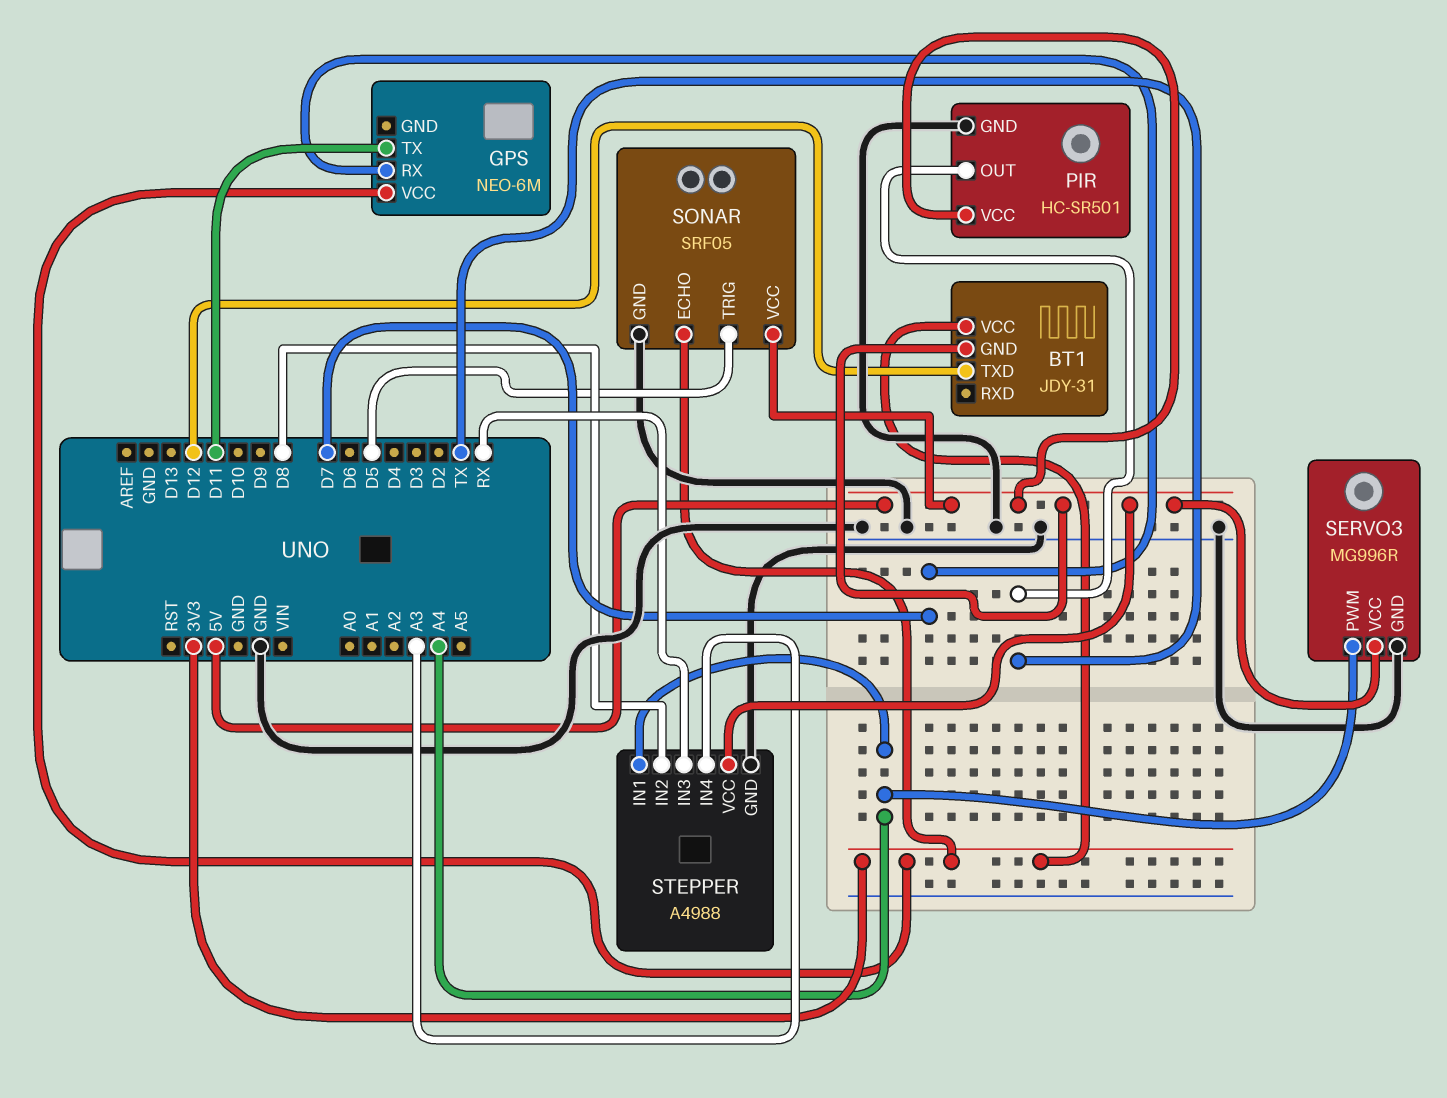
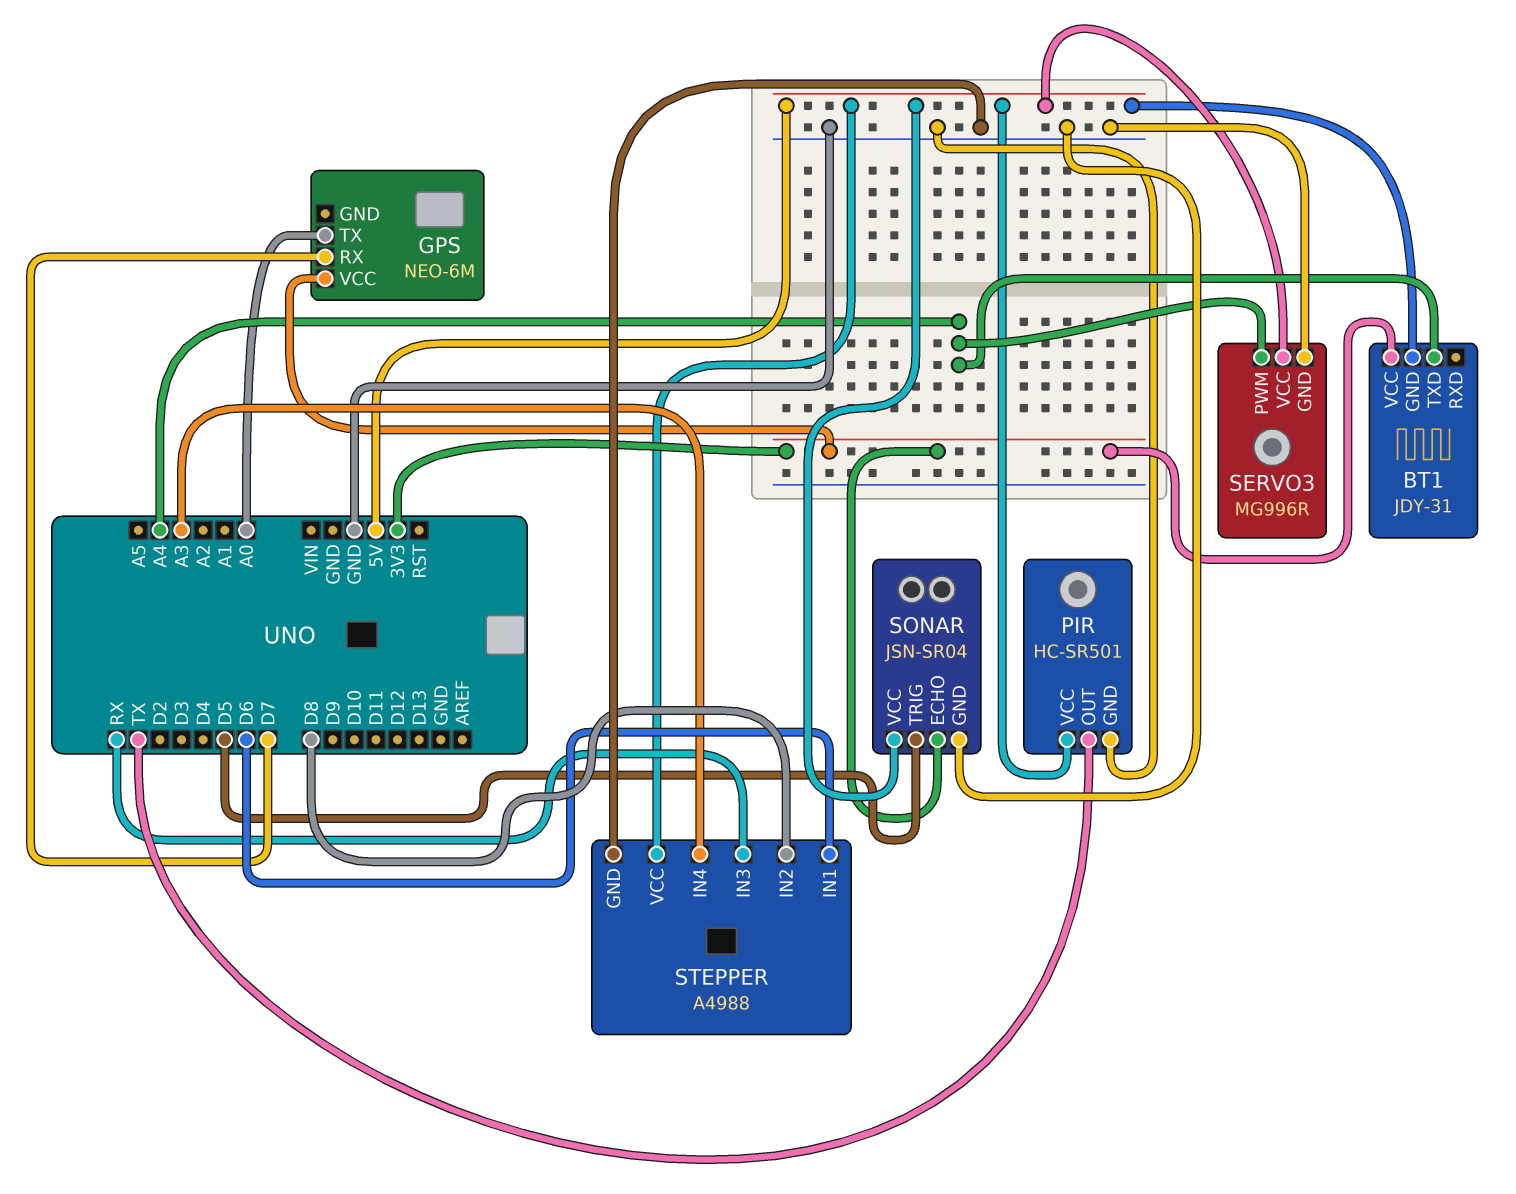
BT1 pin TXD: D12 -> A4
GPS pin TX: D11 -> A0
SONAR: SRF05 -> JSN-SR04
STEPPER pin IN1: A4 -> D6

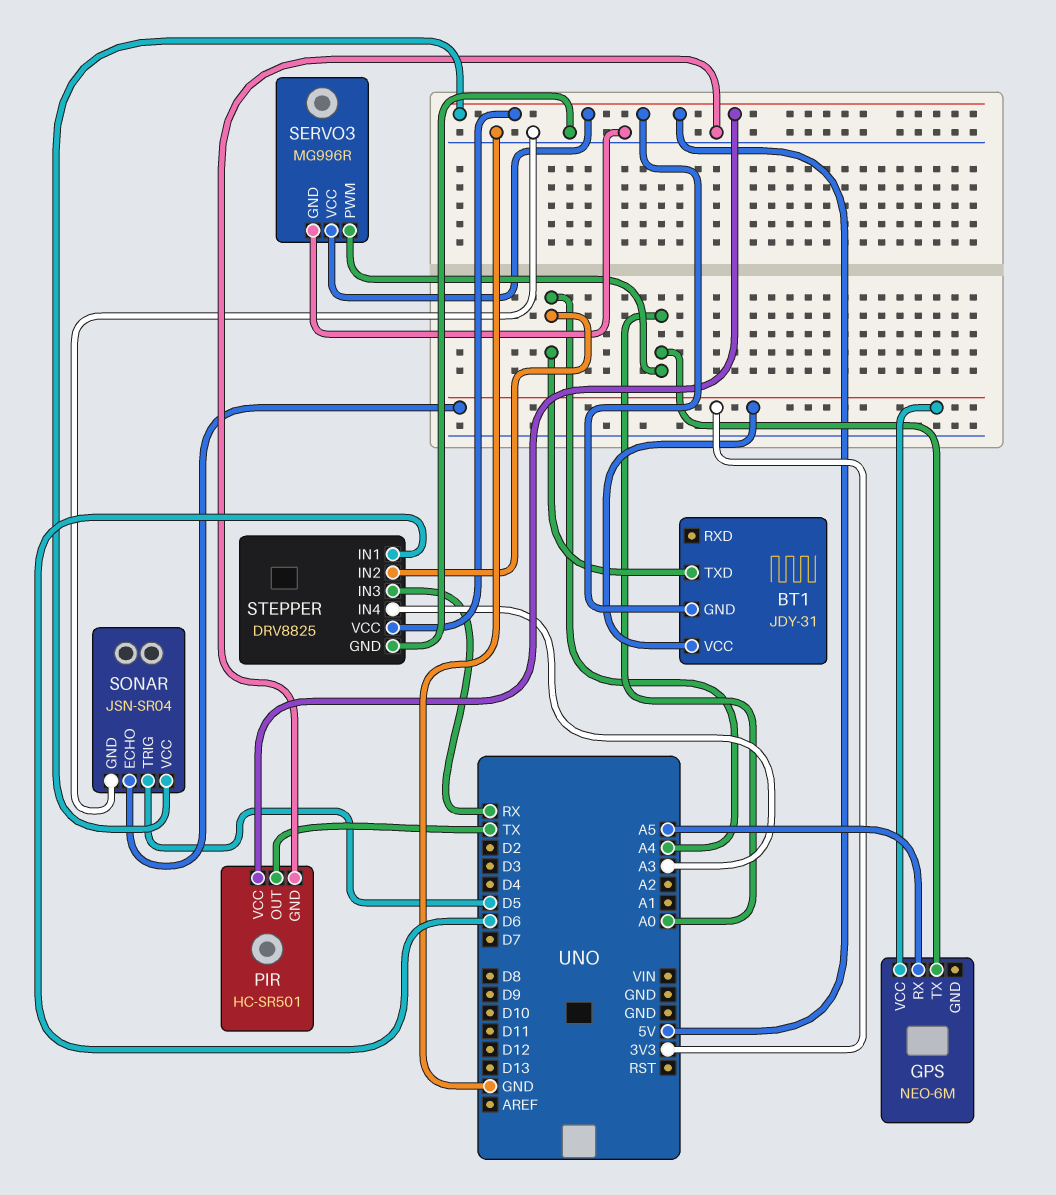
GPS pin RX: D7 -> A5
SERVO3 pin PWM: A4 -> A0
STEPPER: A4988 -> DRV8825
STEPPER pin IN2: D8 -> A4

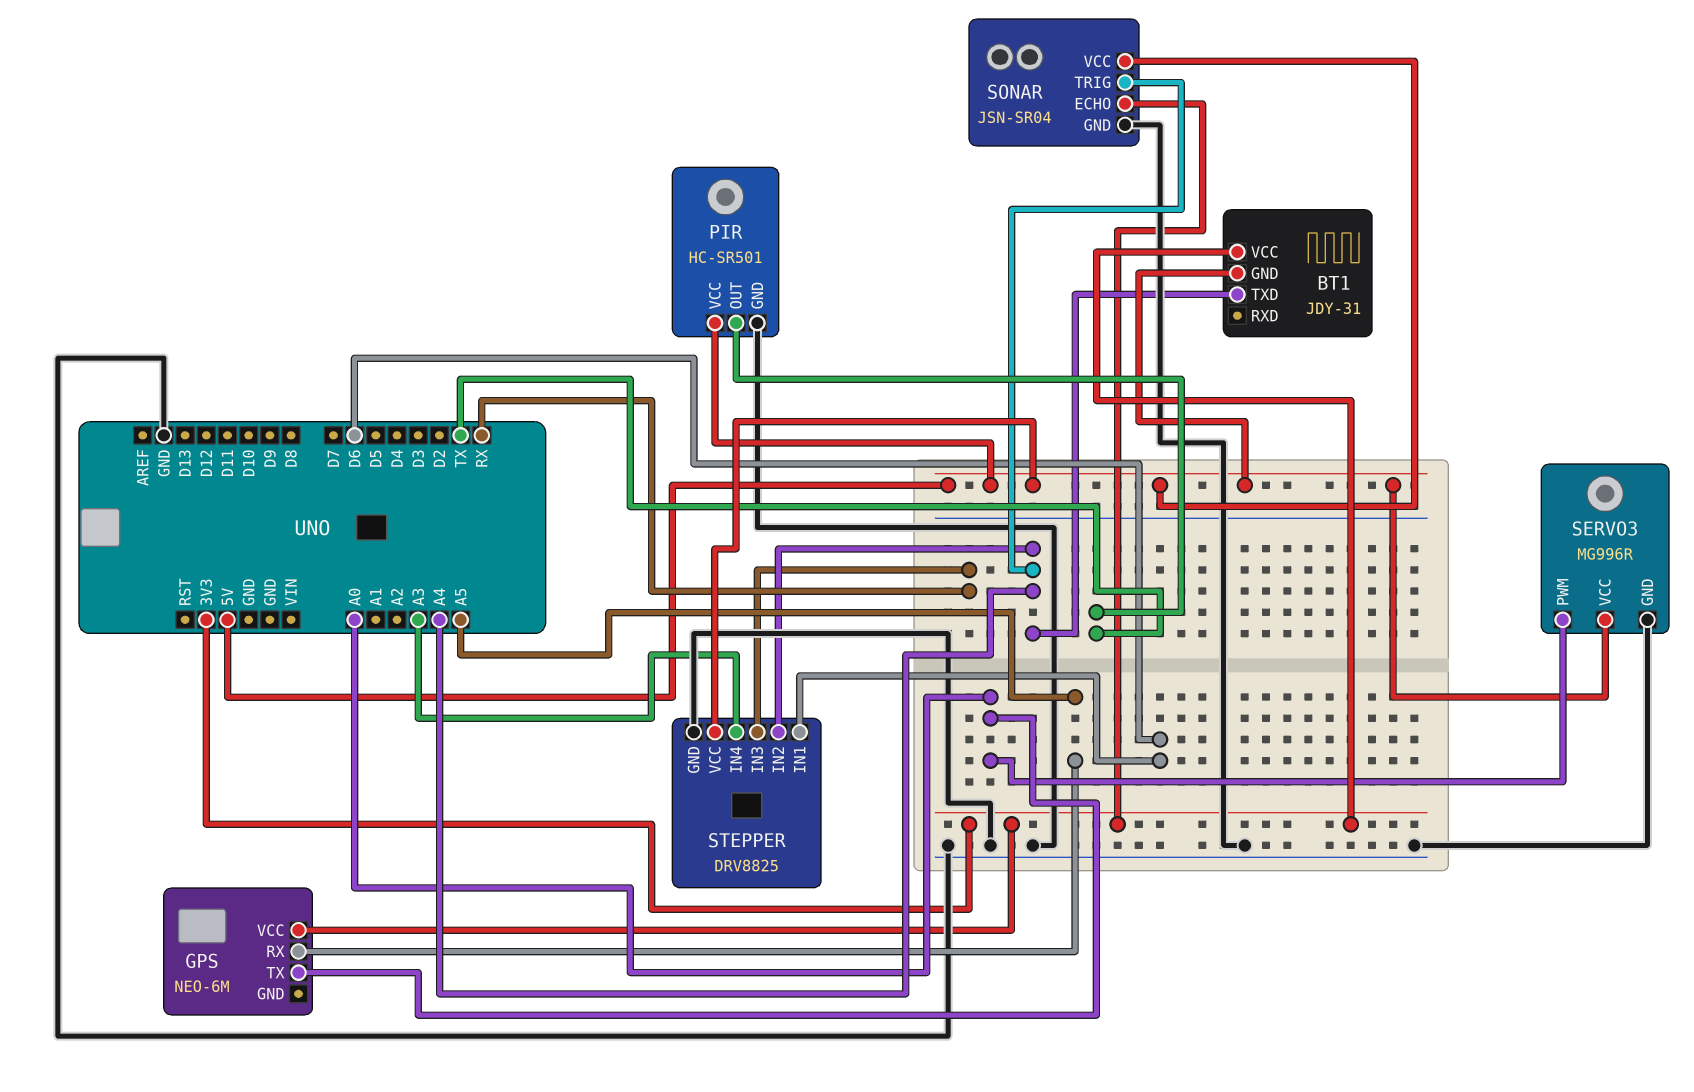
SONAR pin TRIG: D5 -> A4

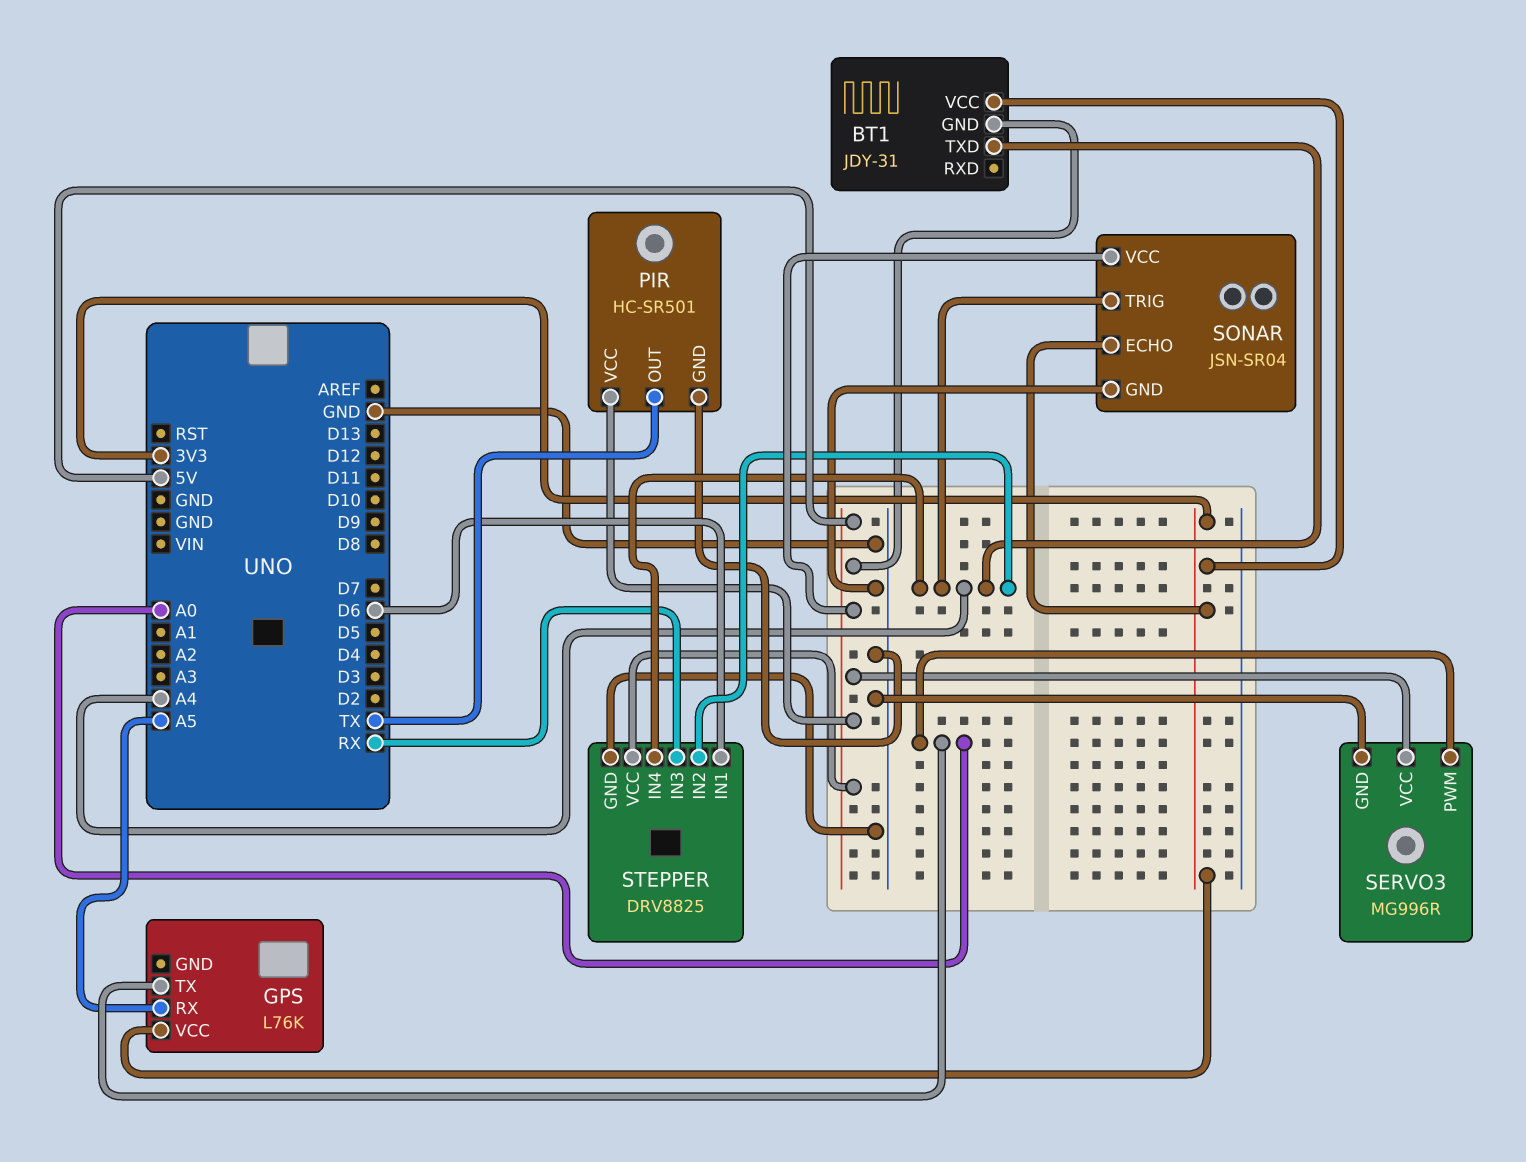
GPS: NEO-6M -> L76K
STEPPER pin IN4: A3 -> A4

